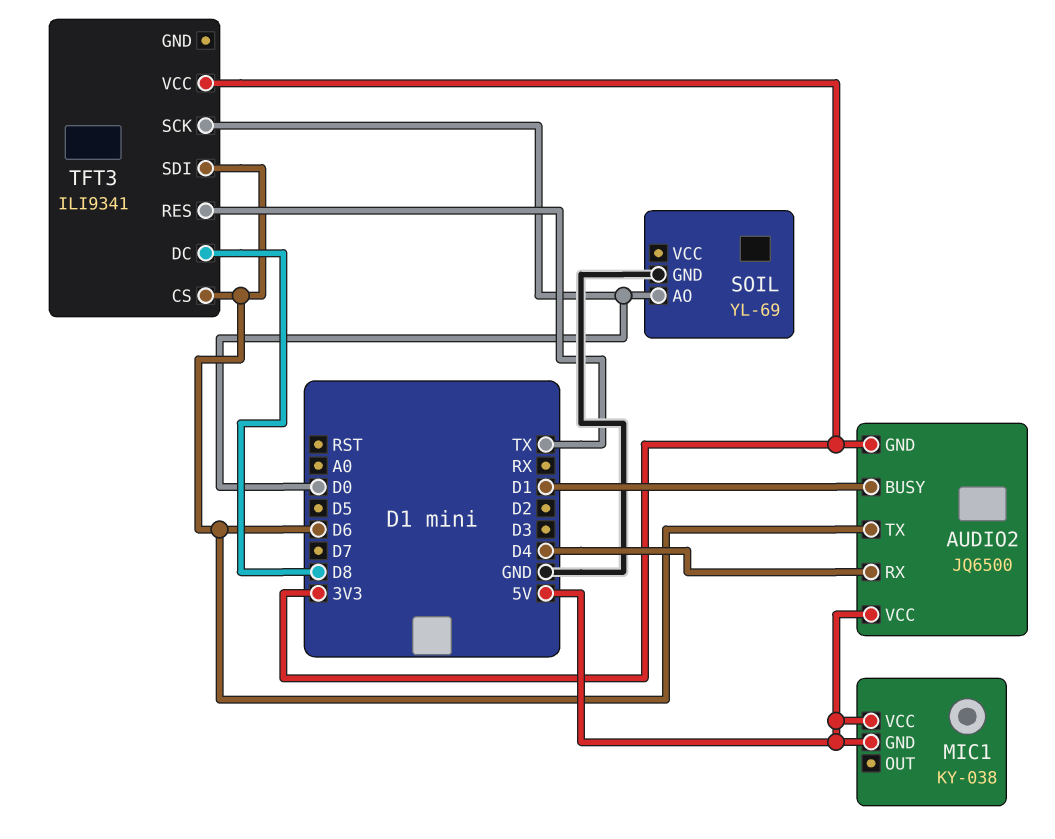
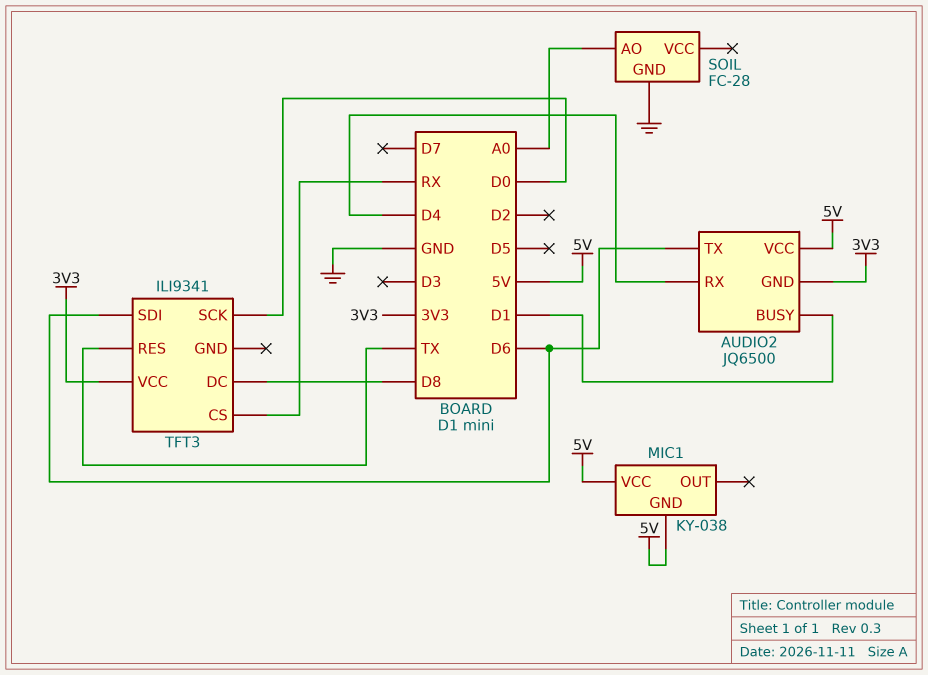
SOIL: YL-69 -> FC-28
SOIL pin AO: D0 -> A0
TFT3 pin CS: D6 -> RX

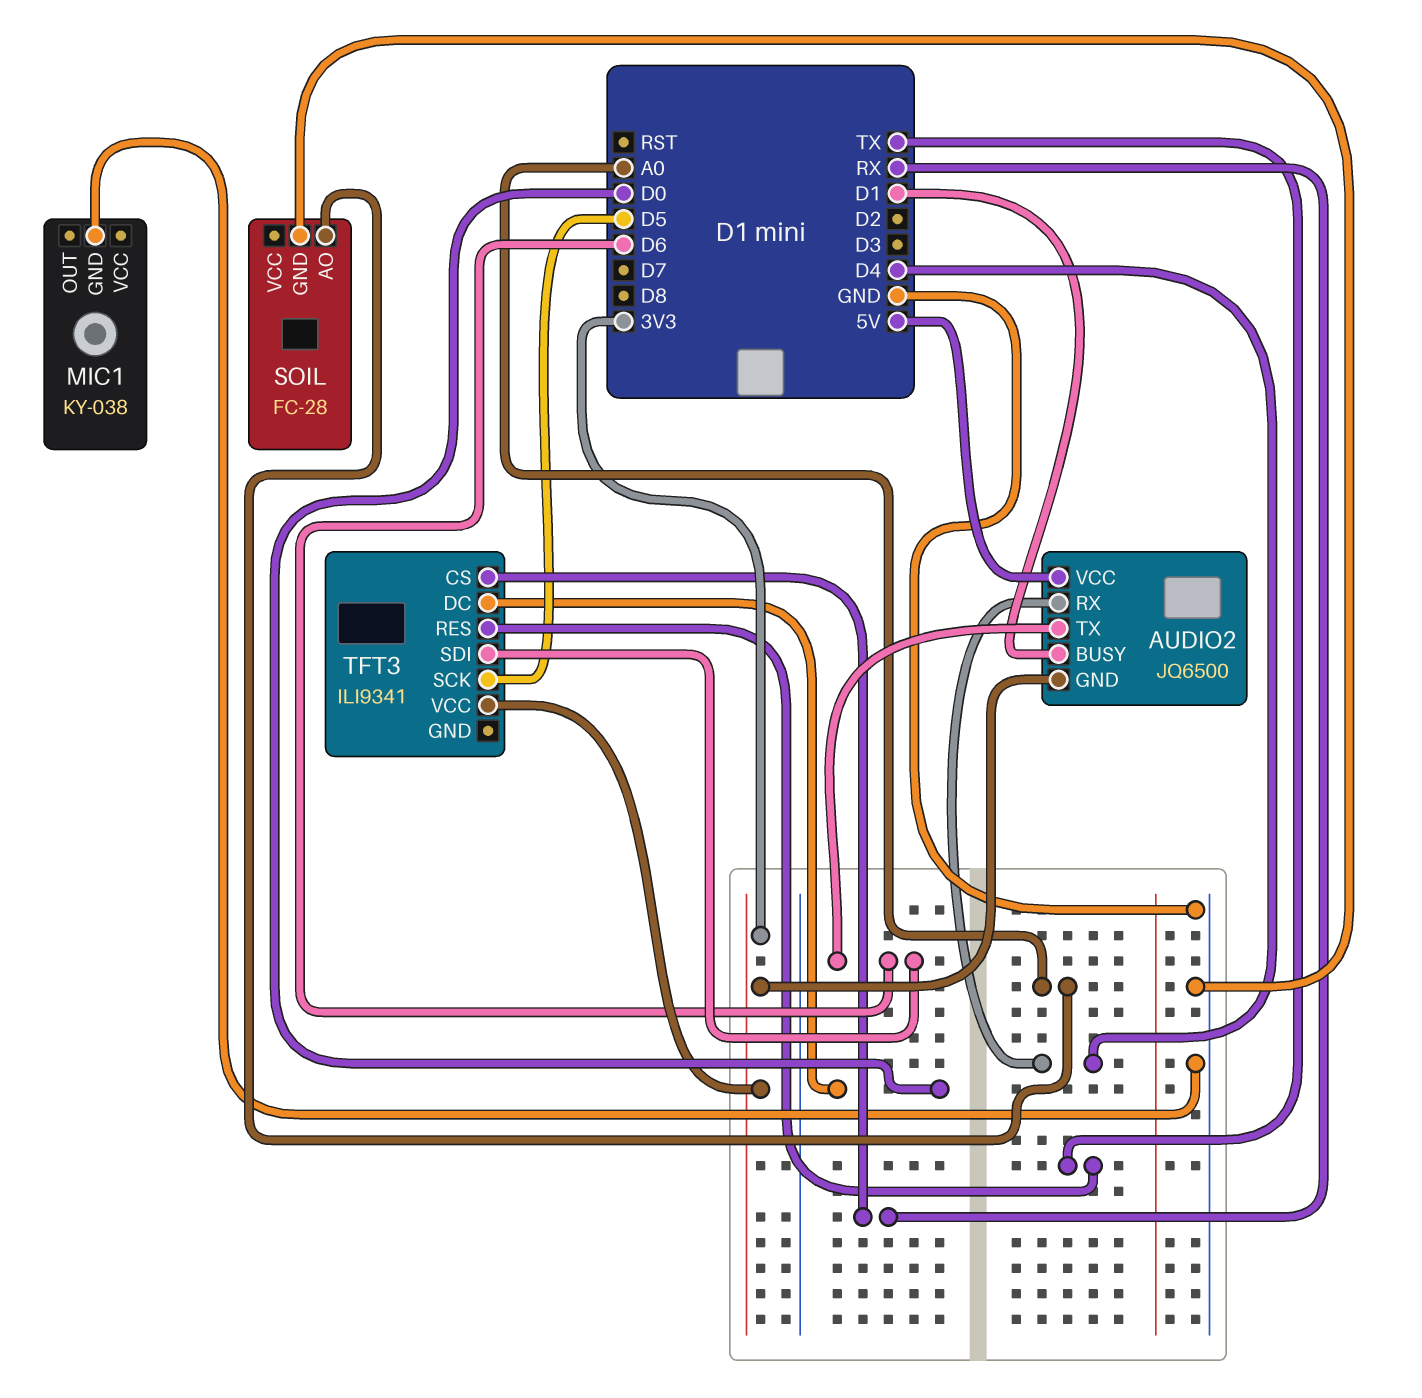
MIC1 pin GND: 5V -> GND
MIC1 pin VCC: 5V -> none
TFT3 pin DC: D8 -> D0
TFT3 pin SCK: D0 -> D5

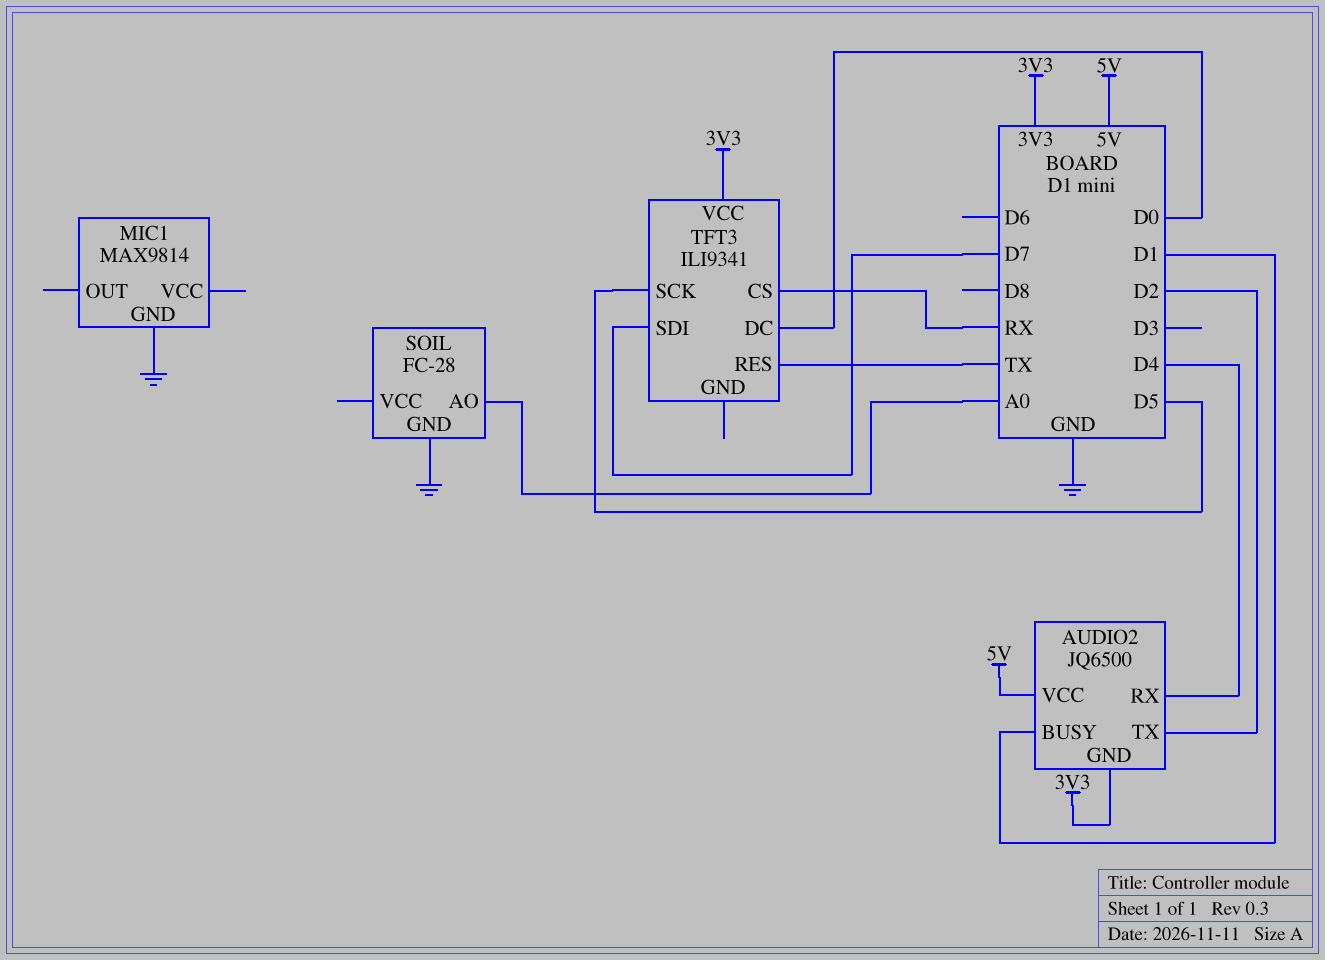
AUDIO2 pin TX: D6 -> D2
MIC1: KY-038 -> MAX9814
TFT3 pin SDI: D6 -> D7

